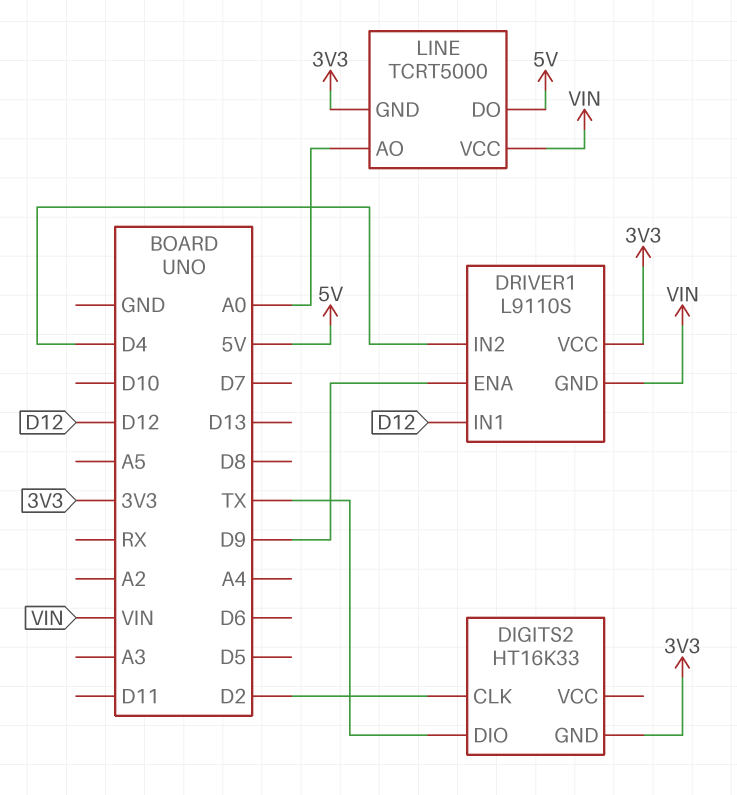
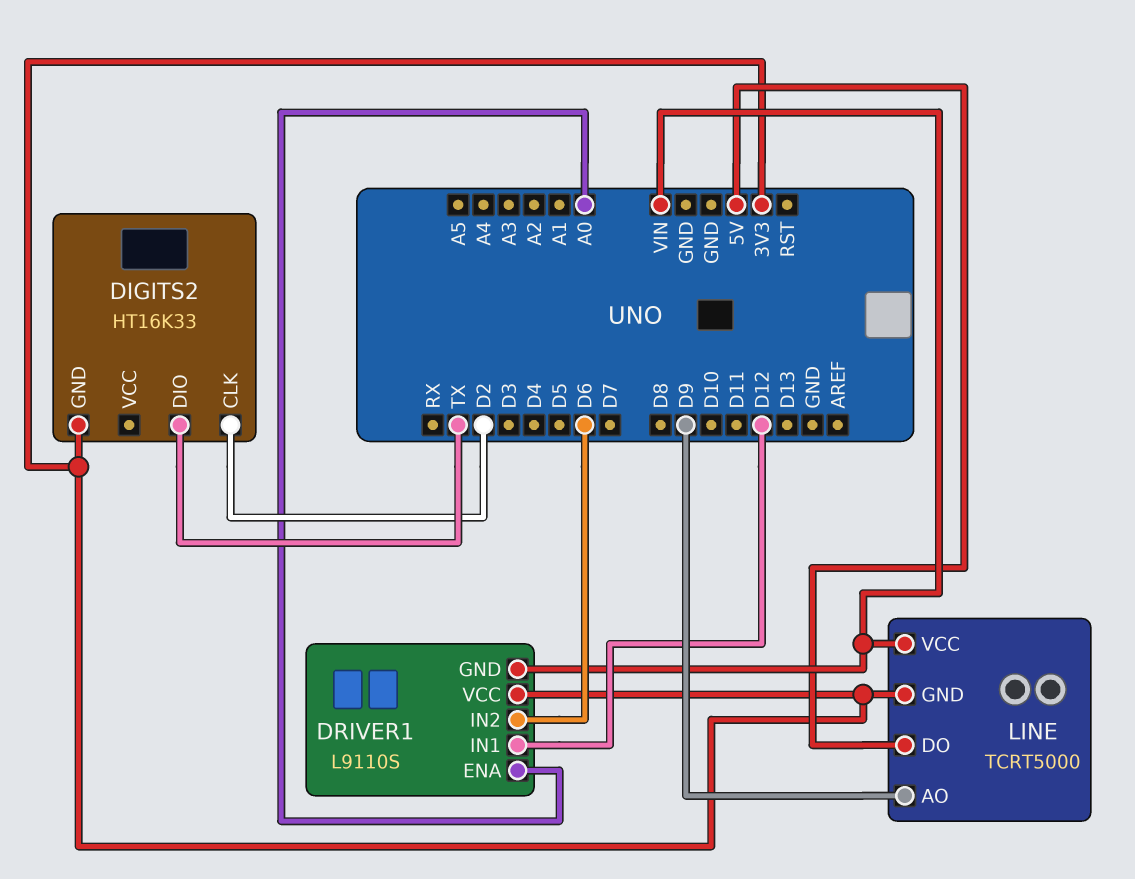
DRIVER1 pin ENA: D9 -> A0
DRIVER1 pin IN2: D4 -> D6
LINE pin AO: A0 -> D9

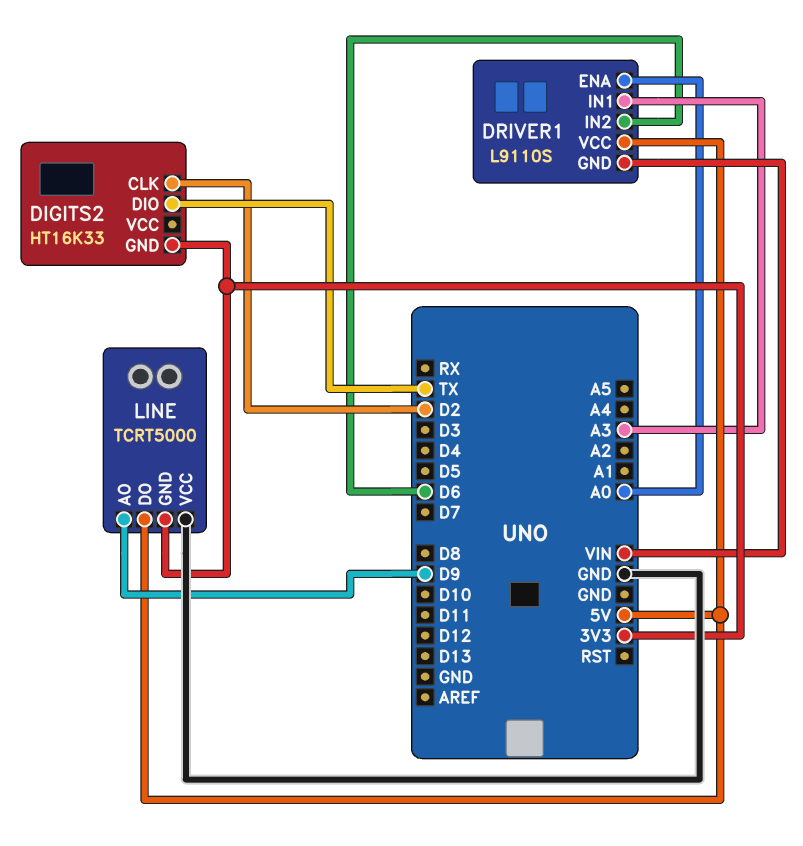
DRIVER1 pin IN1: D12 -> A3
DRIVER1 pin VCC: 3V3 -> 5V
LINE pin VCC: VIN -> GND

